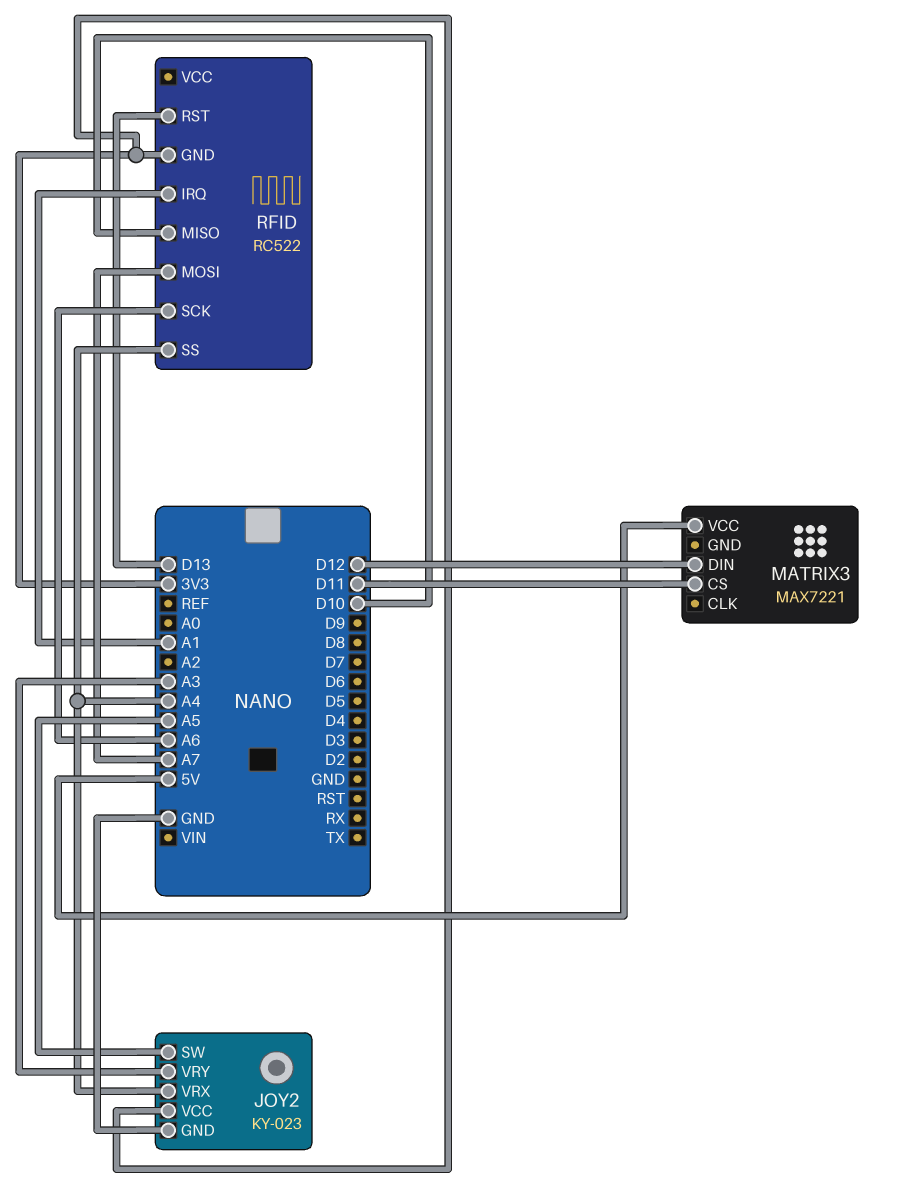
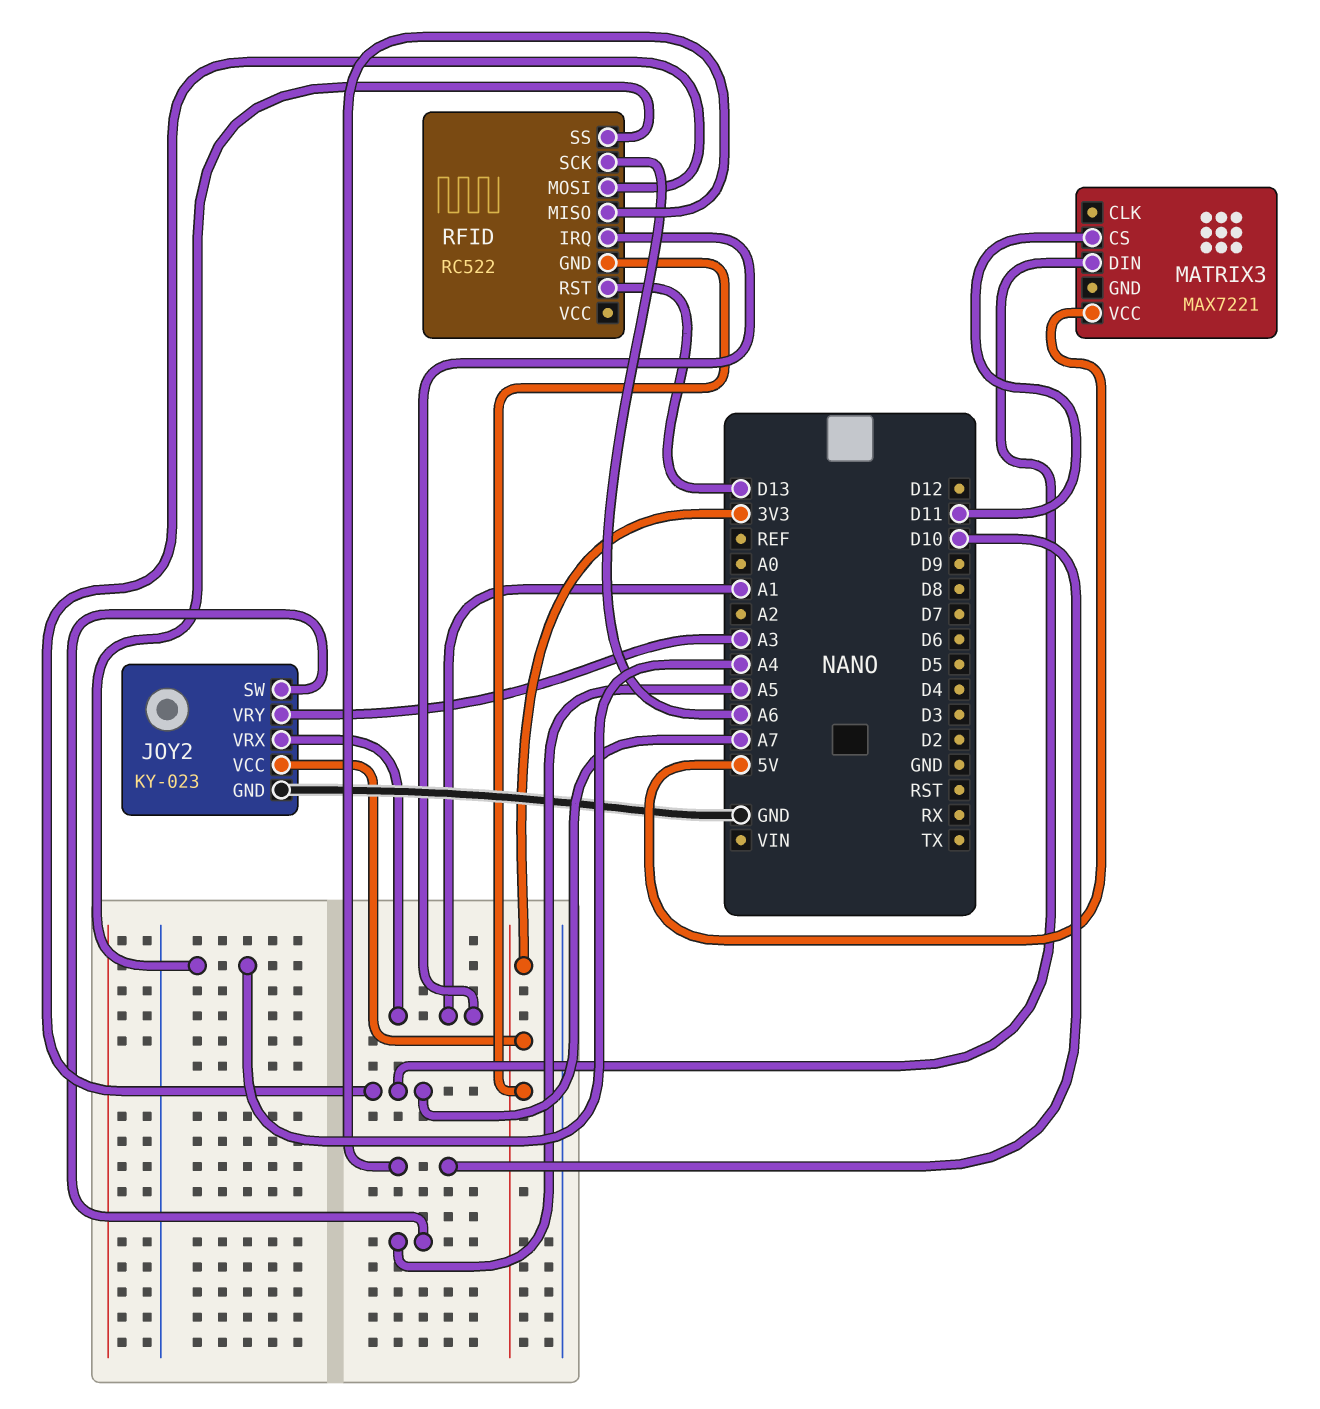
JOY2 pin VRX: A4 -> A1
MATRIX3 pin DIN: D12 -> A7

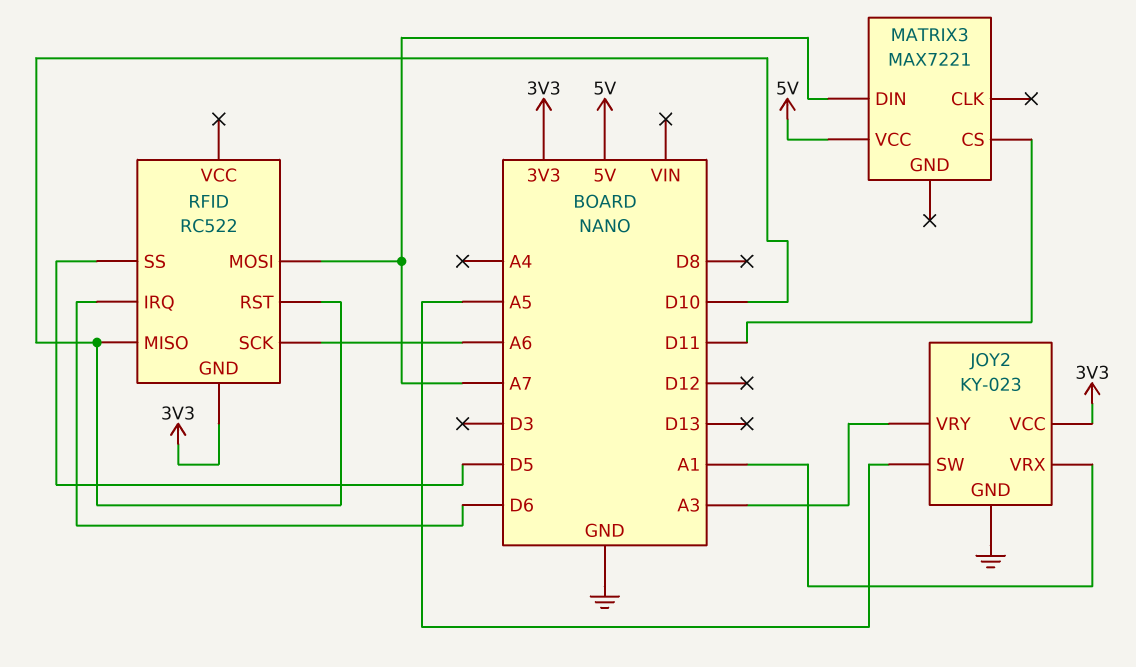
RFID pin IRQ: A1 -> D6
RFID pin RST: D13 -> D10
RFID pin SS: A4 -> D5

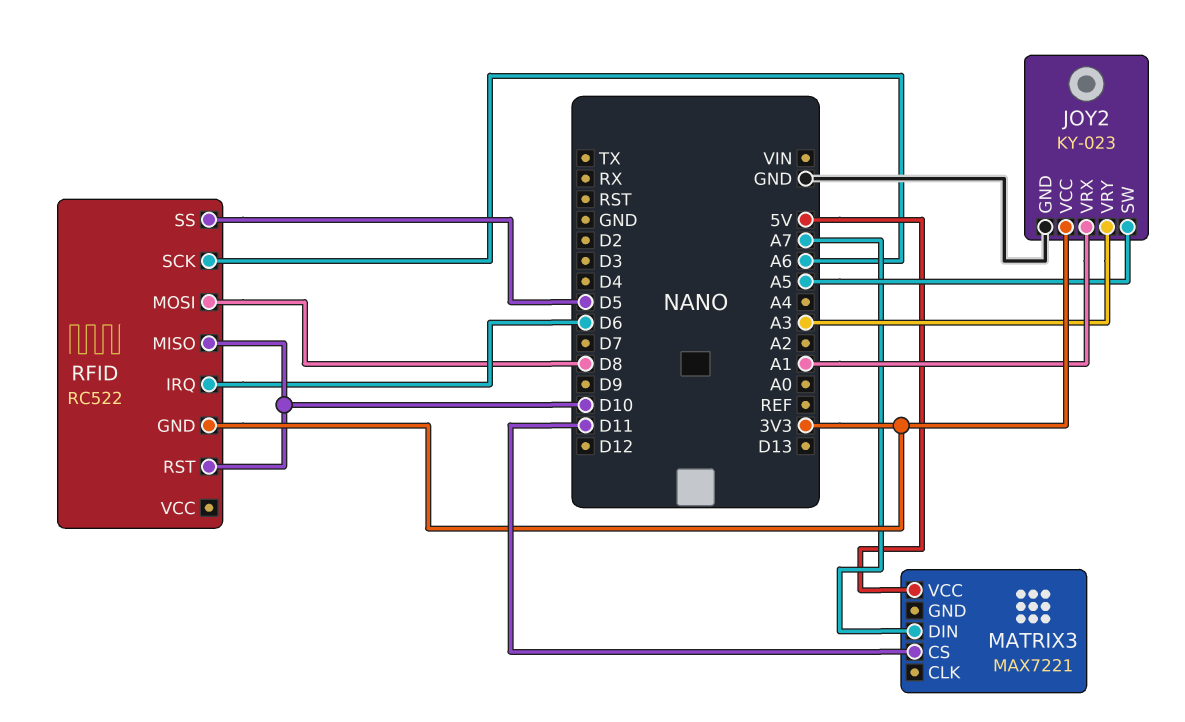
RFID pin MOSI: A7 -> D8

